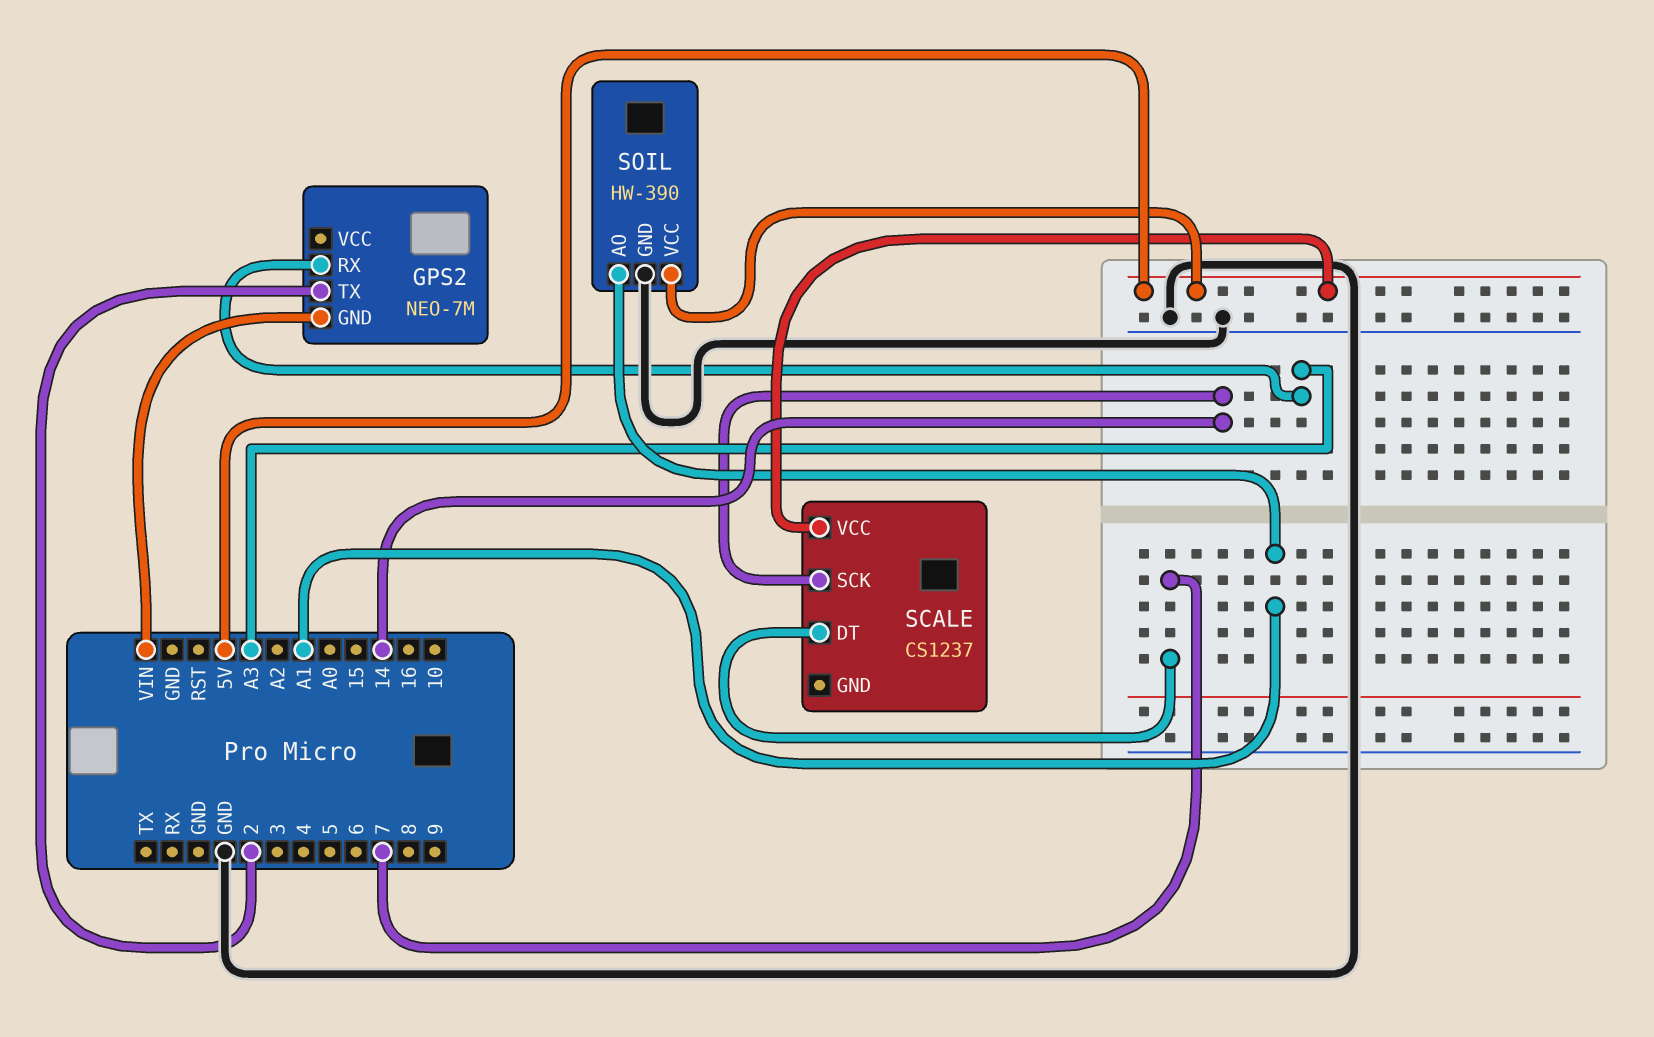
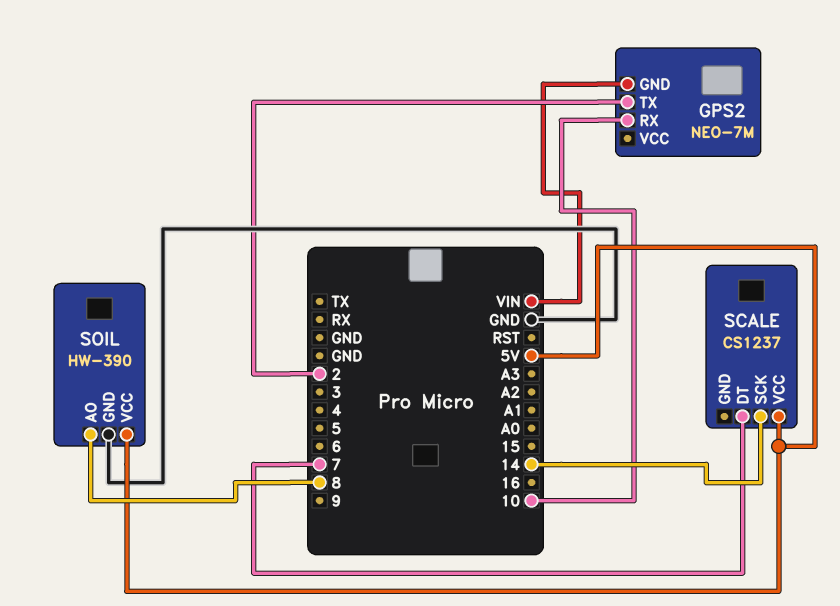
GPS2 pin RX: A3 -> 10
SOIL pin AO: A1 -> 8

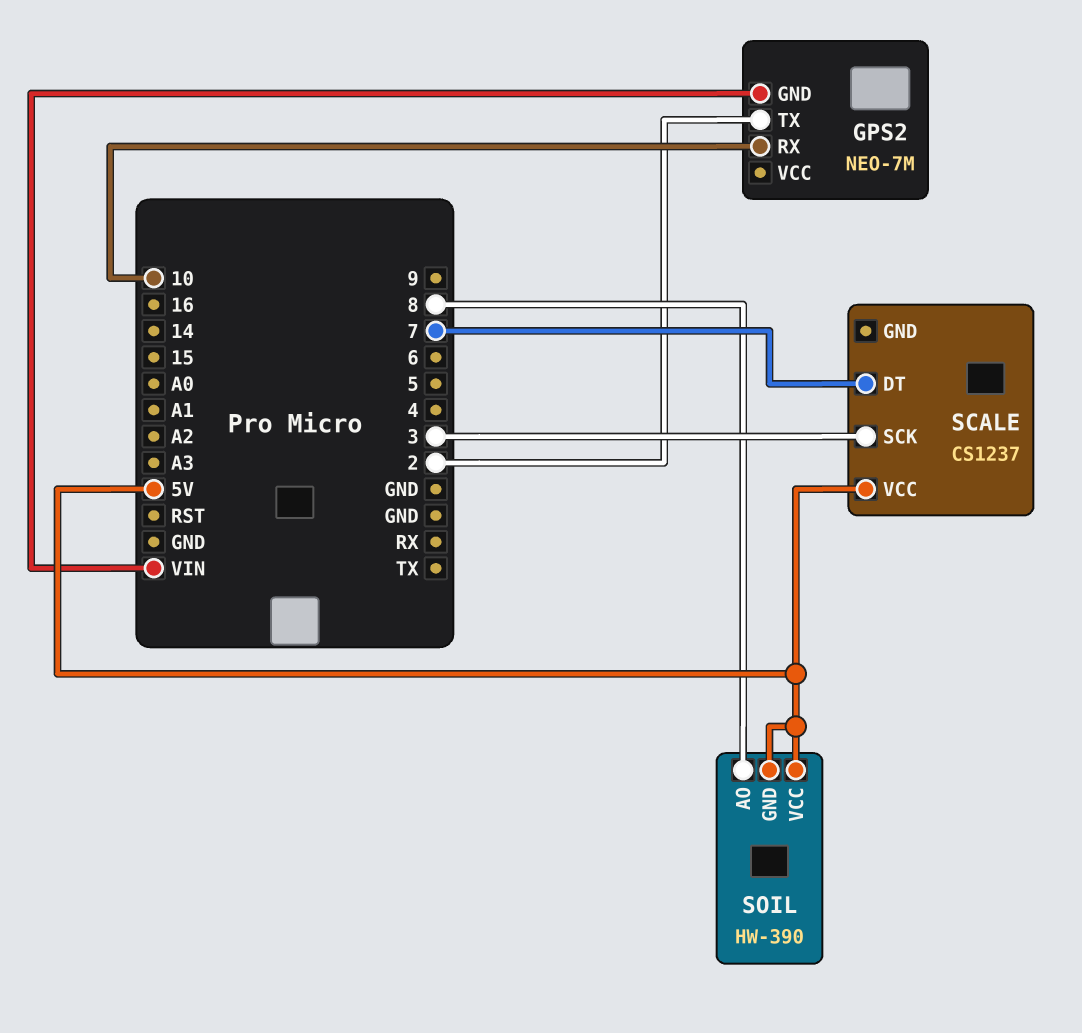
SCALE pin SCK: 14 -> 3
SOIL pin GND: GND -> 5V

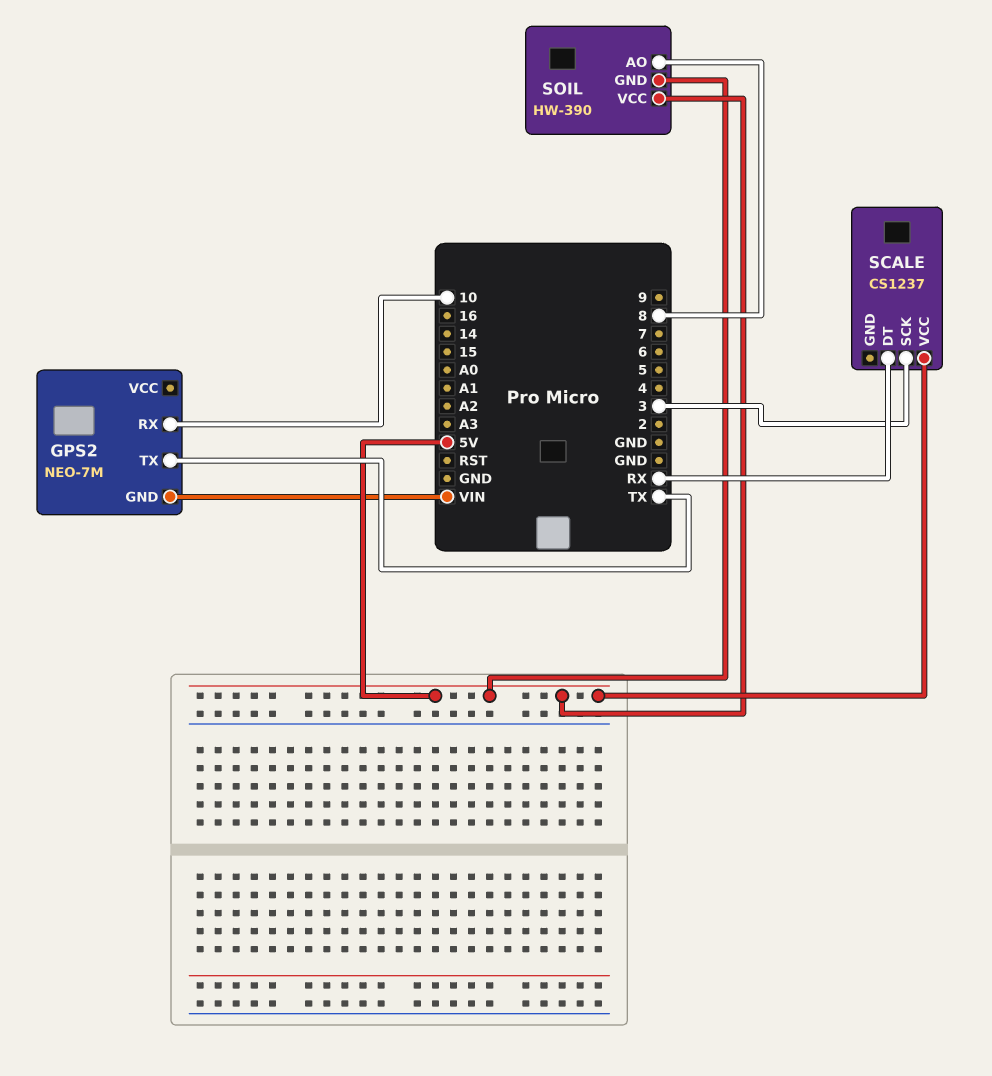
GPS2 pin TX: 2 -> TX
SCALE pin DT: 7 -> RX

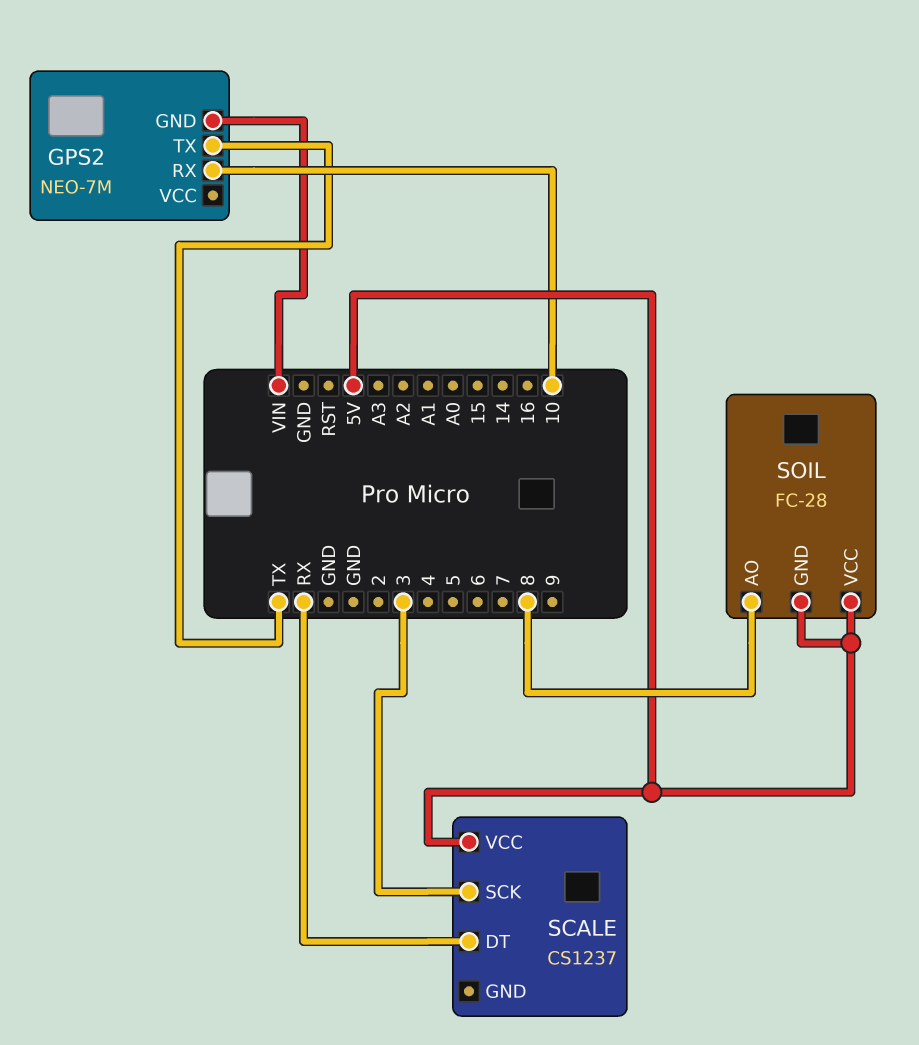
SOIL: HW-390 -> FC-28

